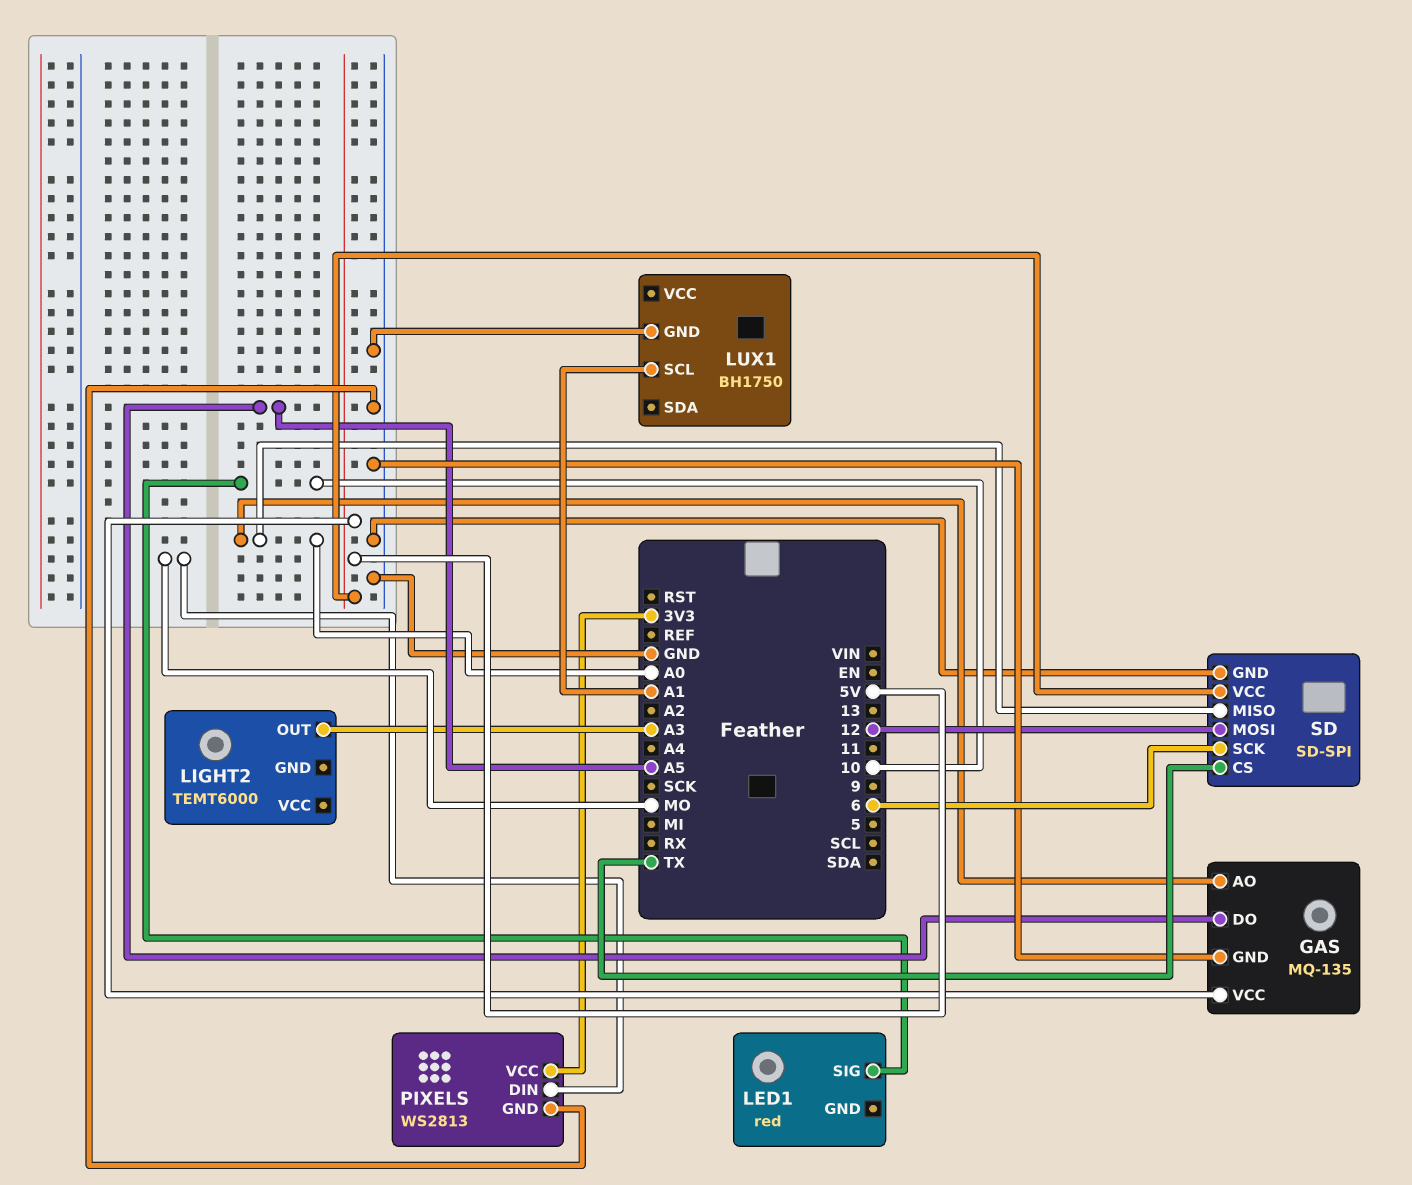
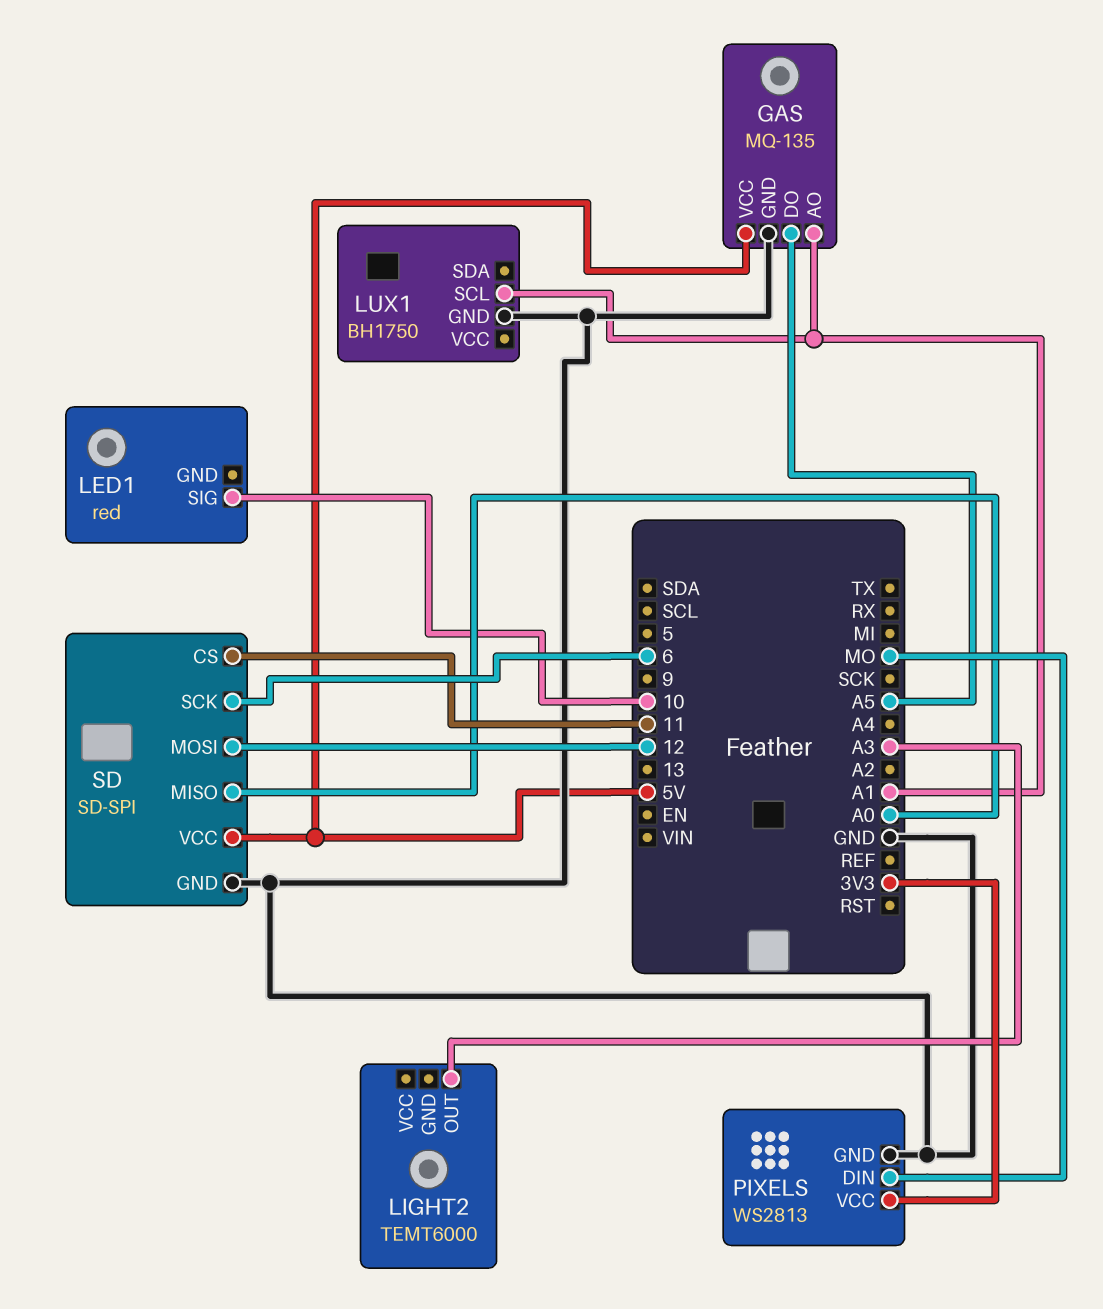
GAS pin AO: A0 -> A1
SD pin CS: TX -> 11

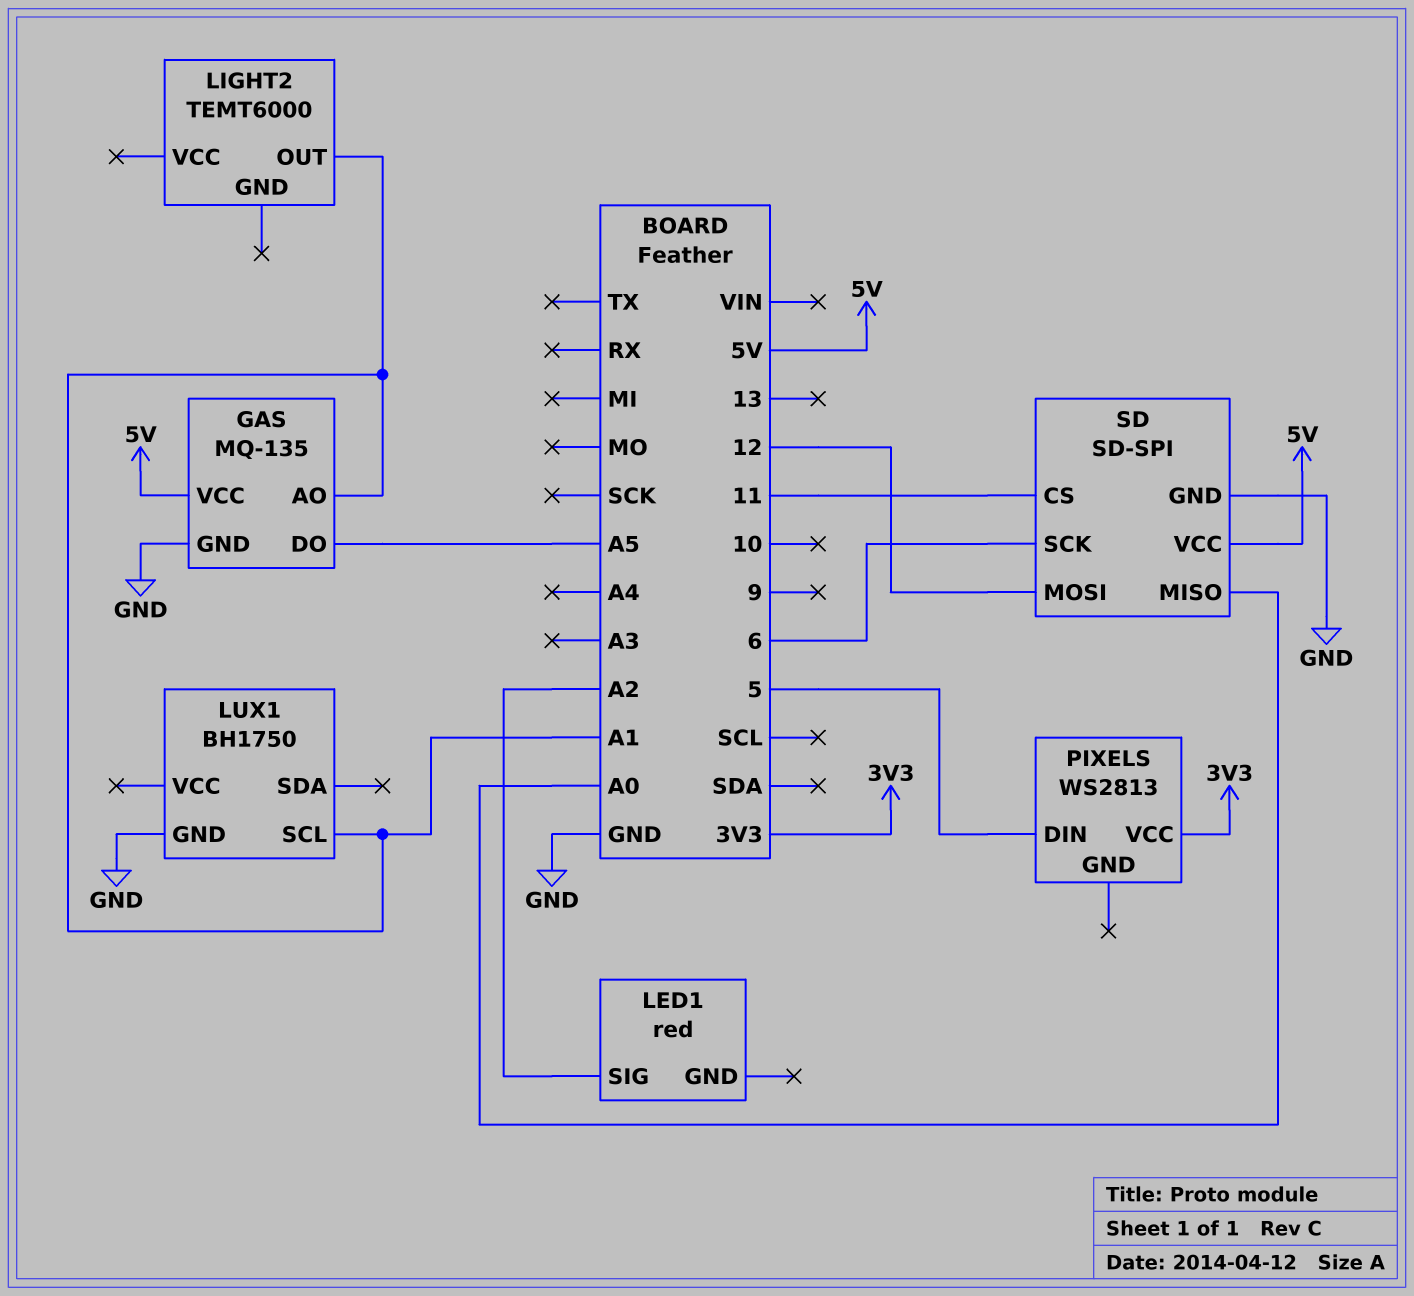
LED1 pin SIG: 10 -> A2
LIGHT2 pin OUT: A3 -> A1
PIXELS pin DIN: MO -> 5
PIXELS pin GND: GND -> none

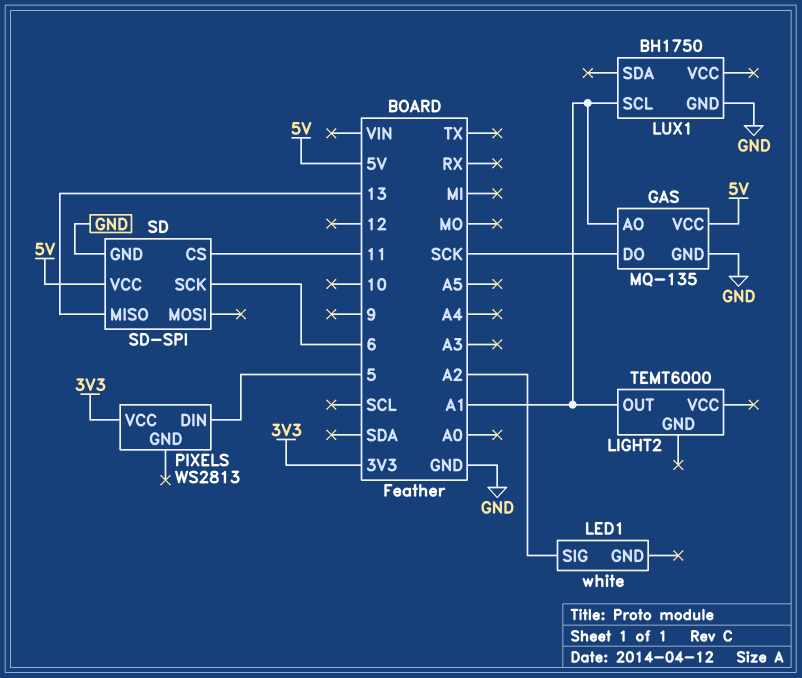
GAS pin DO: A5 -> SCK
LED1: red -> white
SD pin MISO: A0 -> 13
SD pin MOSI: 12 -> none

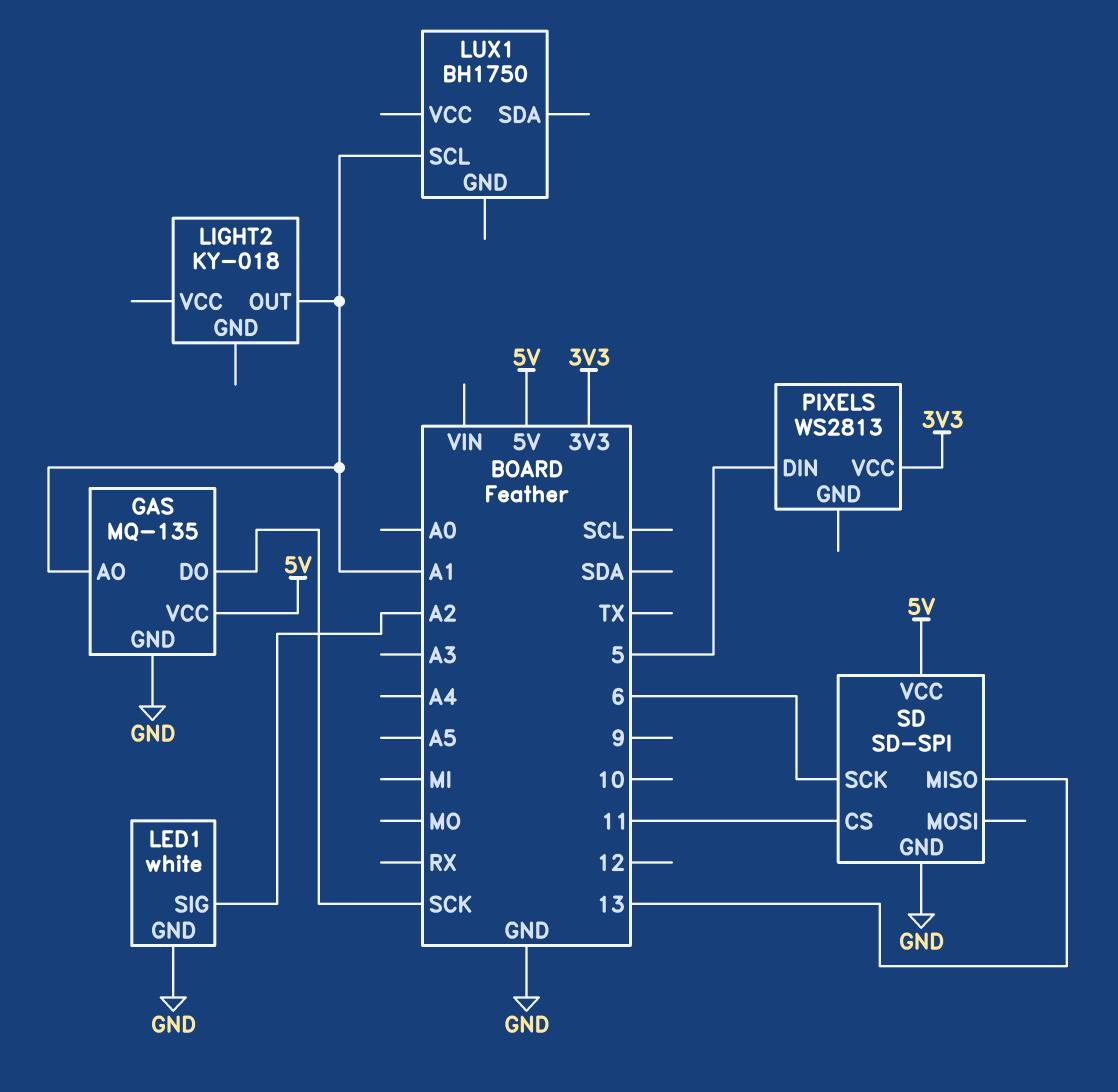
LED1 pin GND: none -> GND
LIGHT2: TEMT6000 -> KY-018
LUX1 pin GND: GND -> none

